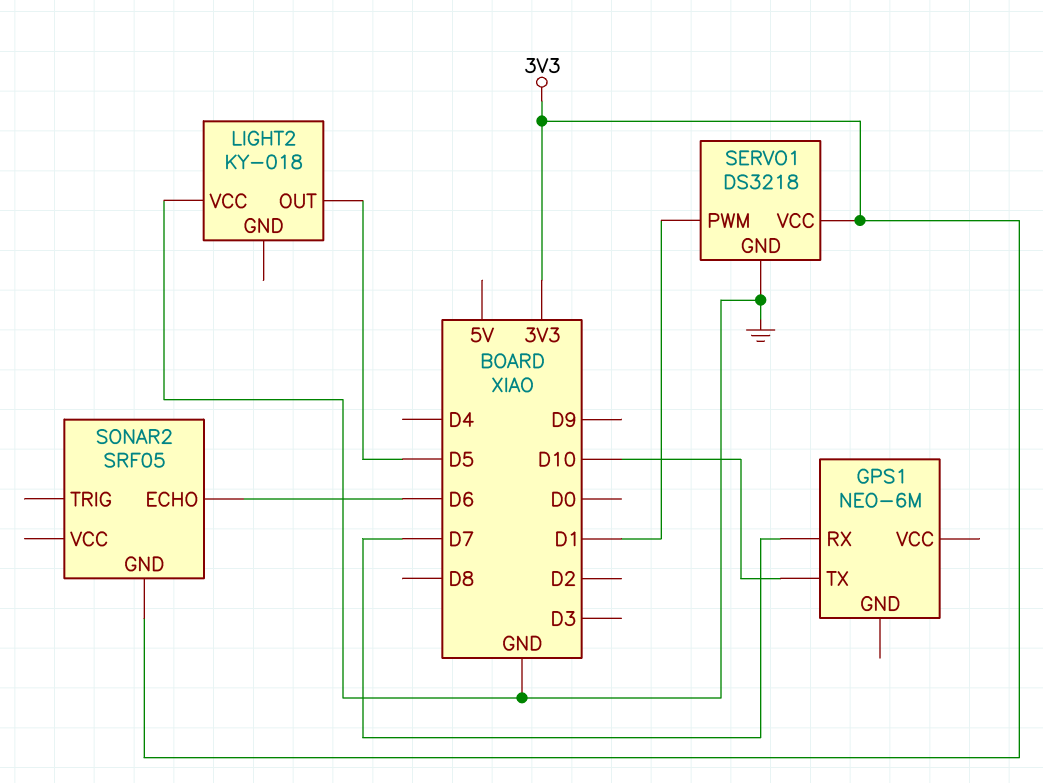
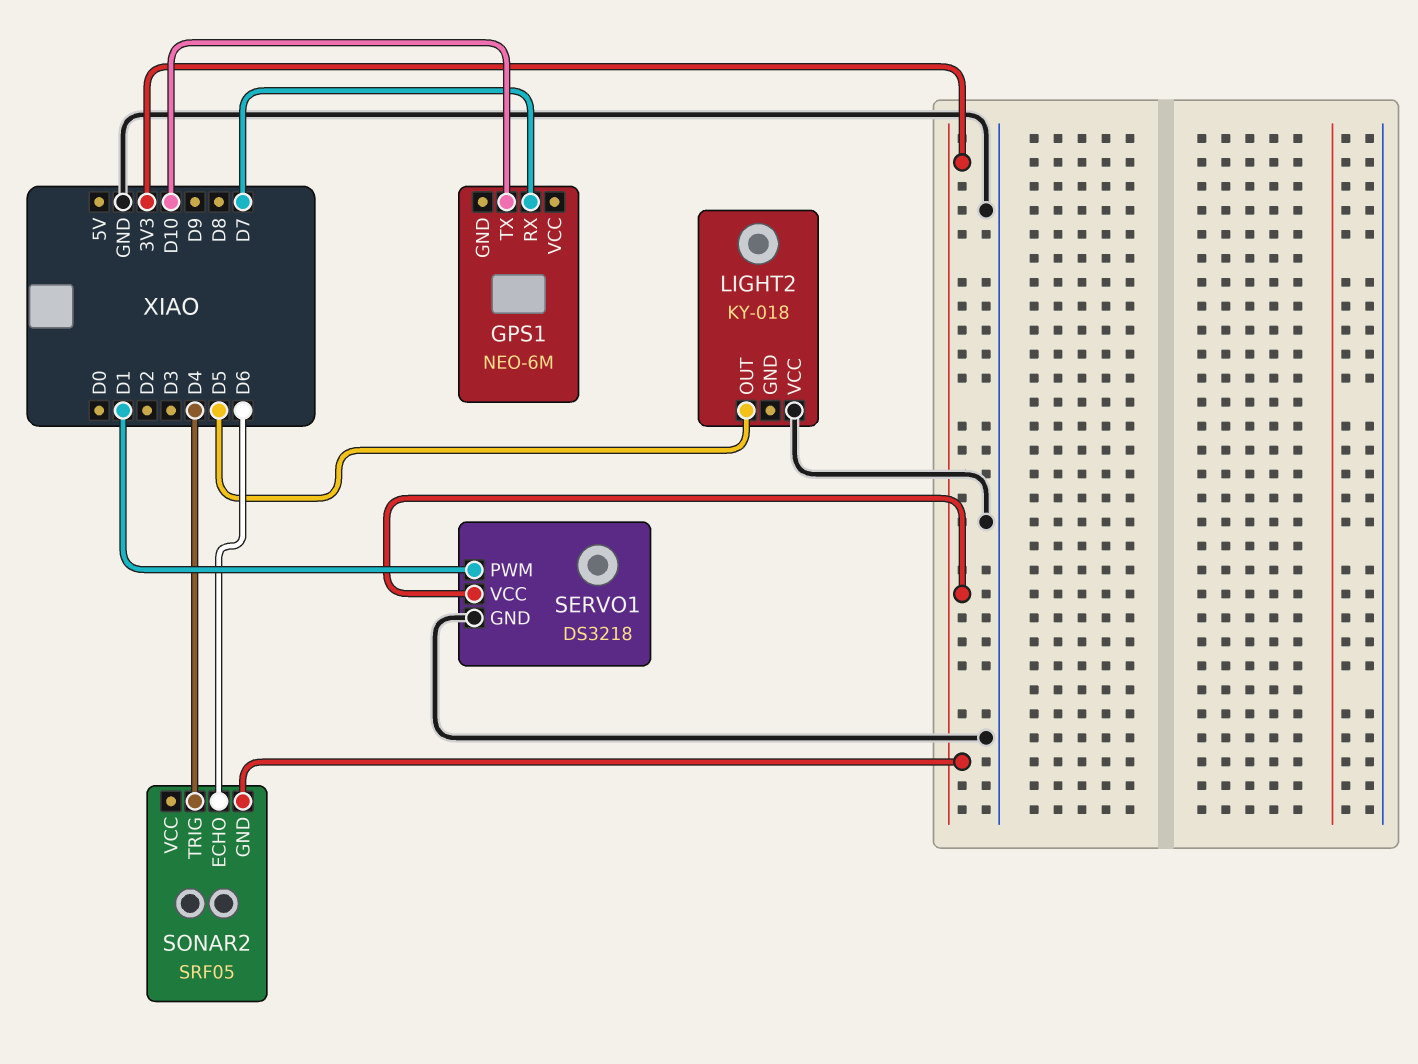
SONAR2 pin TRIG: none -> D4

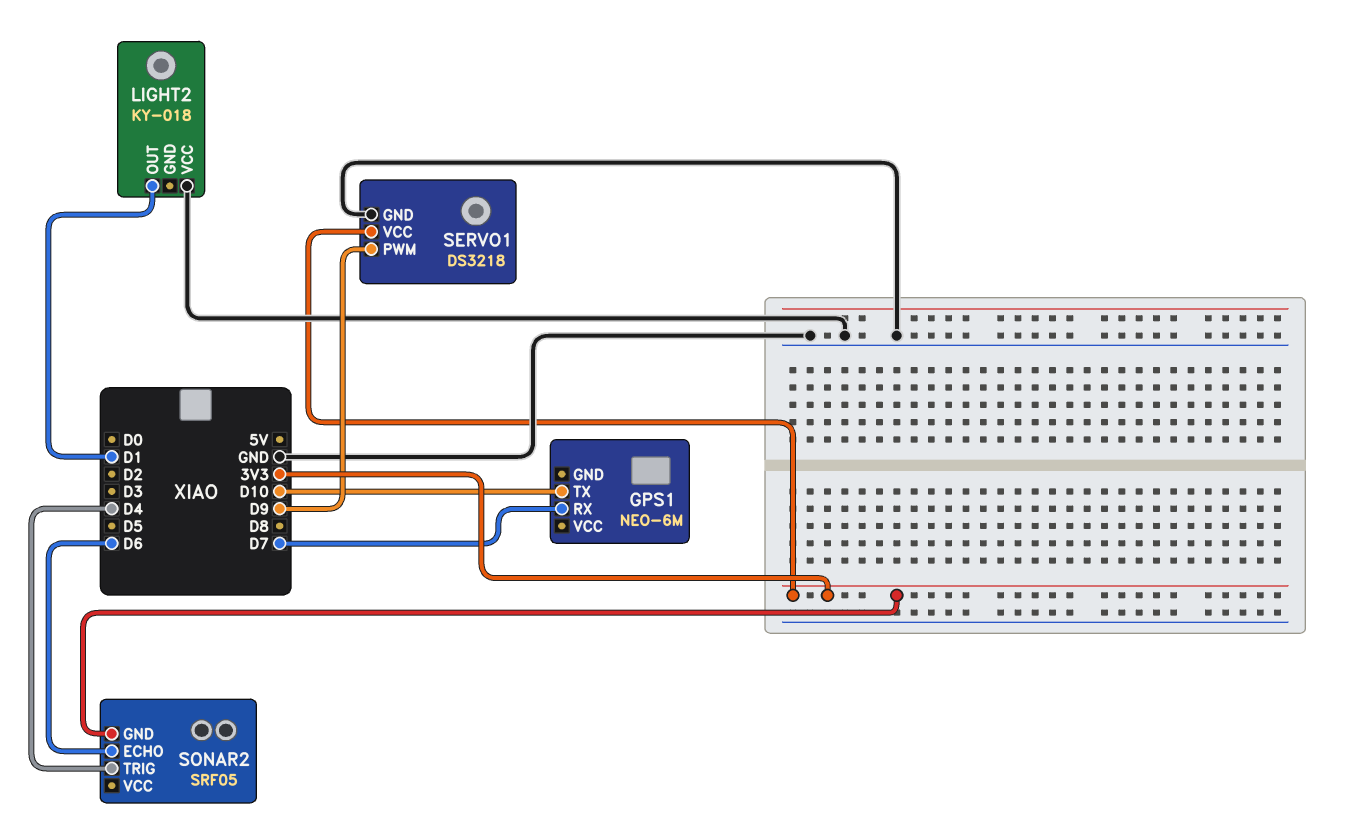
LIGHT2 pin OUT: D5 -> D1
SERVO1 pin PWM: D1 -> D9

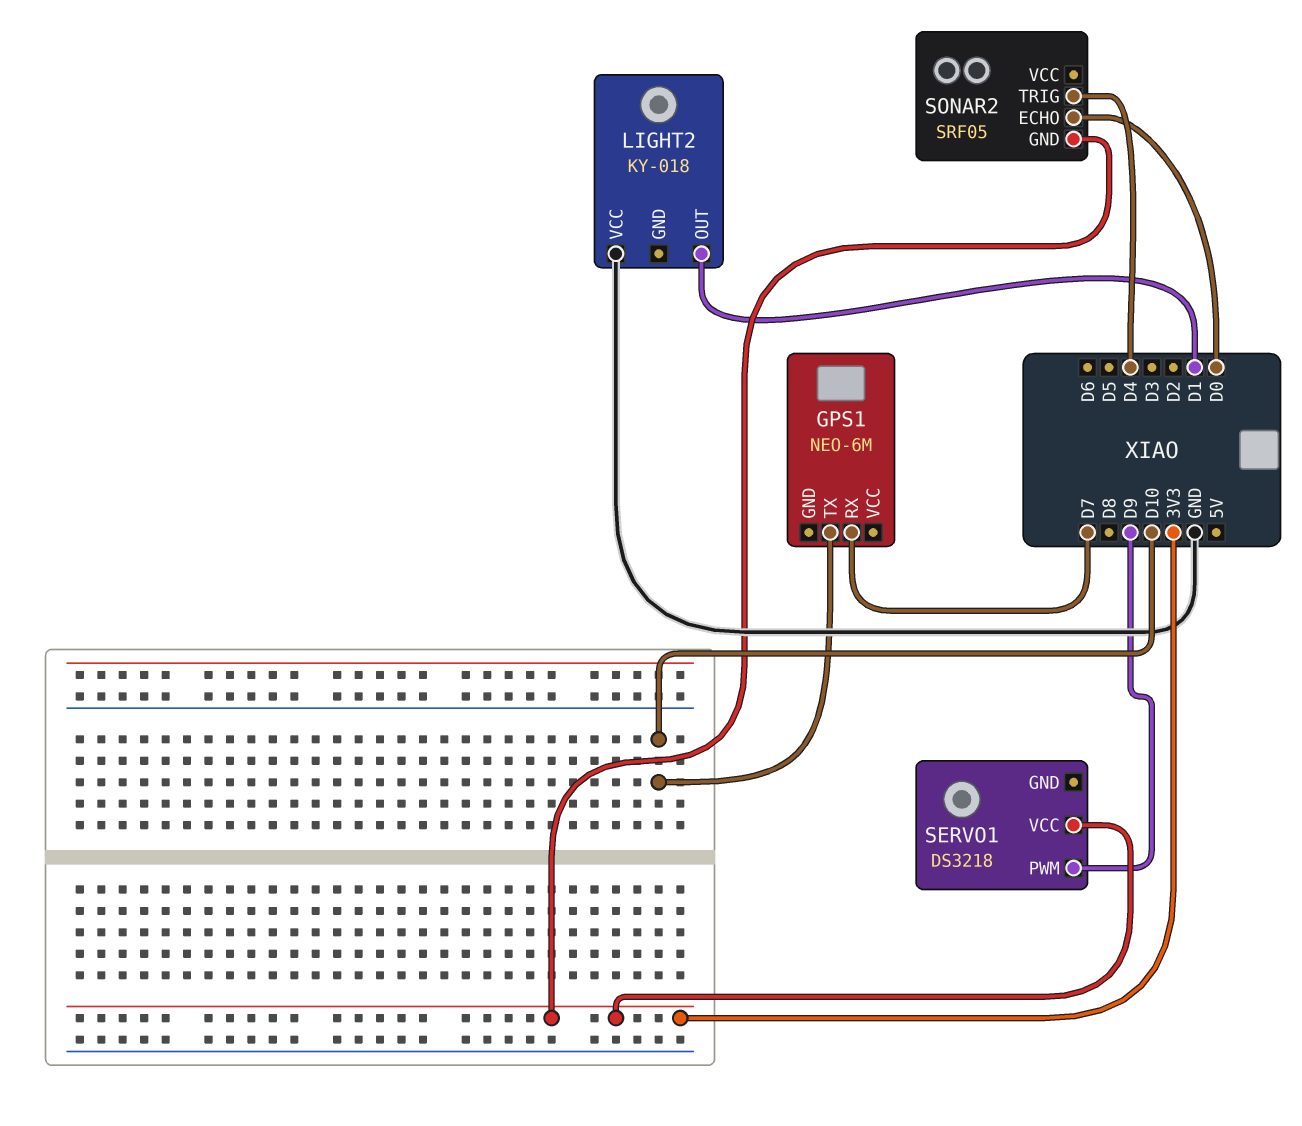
SERVO1 pin GND: GND -> none
SONAR2 pin ECHO: D6 -> D0

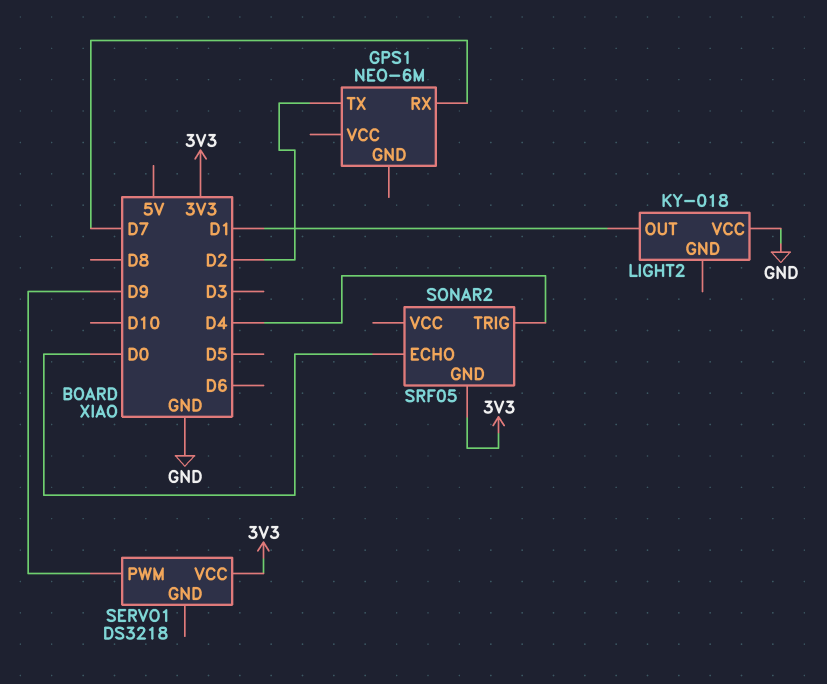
GPS1 pin TX: D10 -> D2

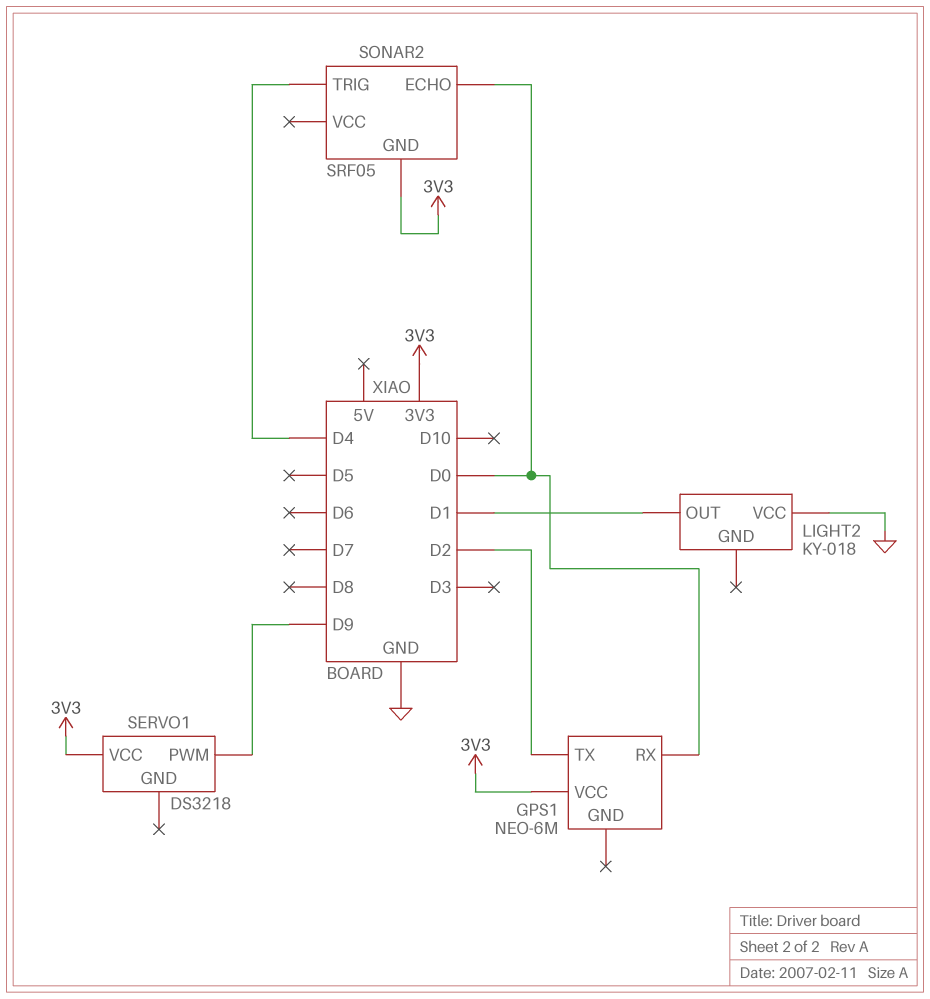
GPS1 pin RX: D7 -> D0
GPS1 pin VCC: none -> 3V3

